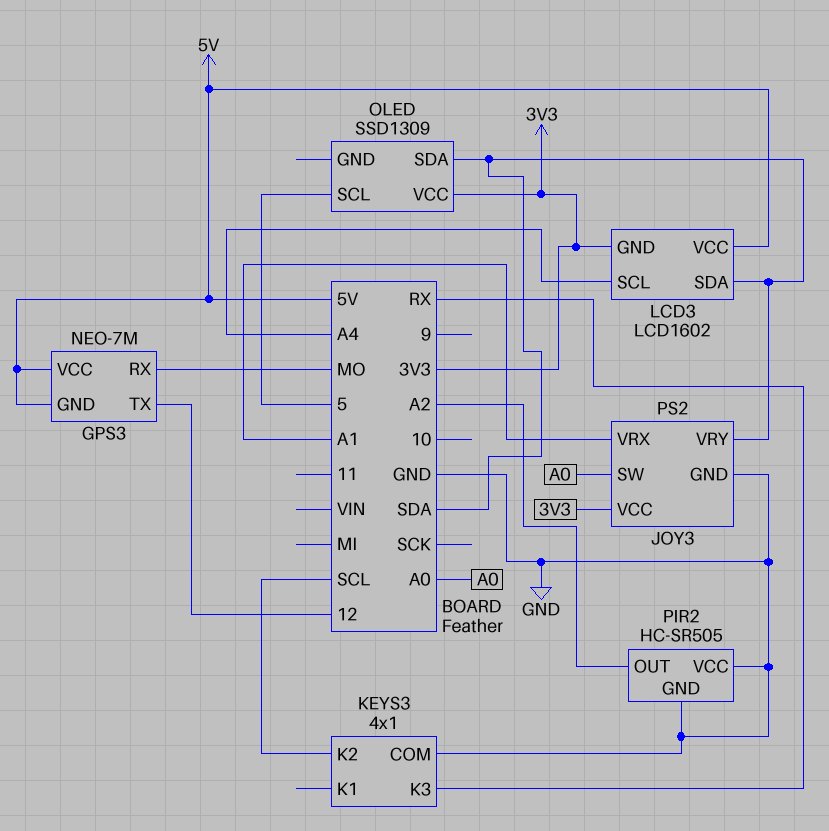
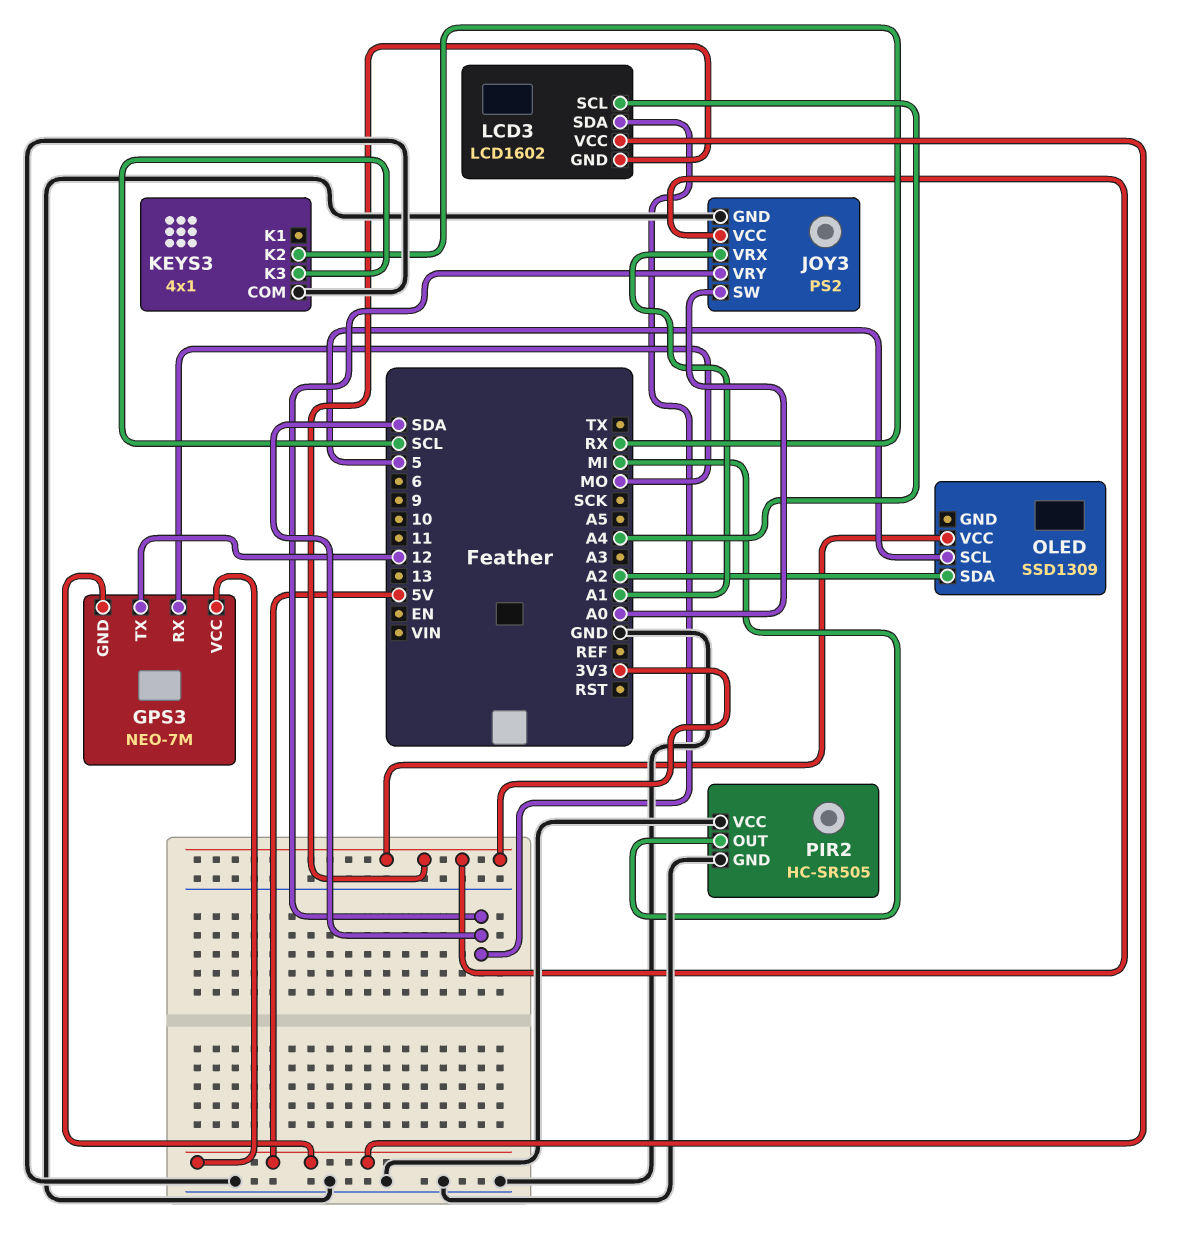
KEYS3 pin K2: SCL -> RX
KEYS3 pin K3: RX -> SCL
OLED pin SDA: SDA -> A2
PIR2 pin OUT: A2 -> MI

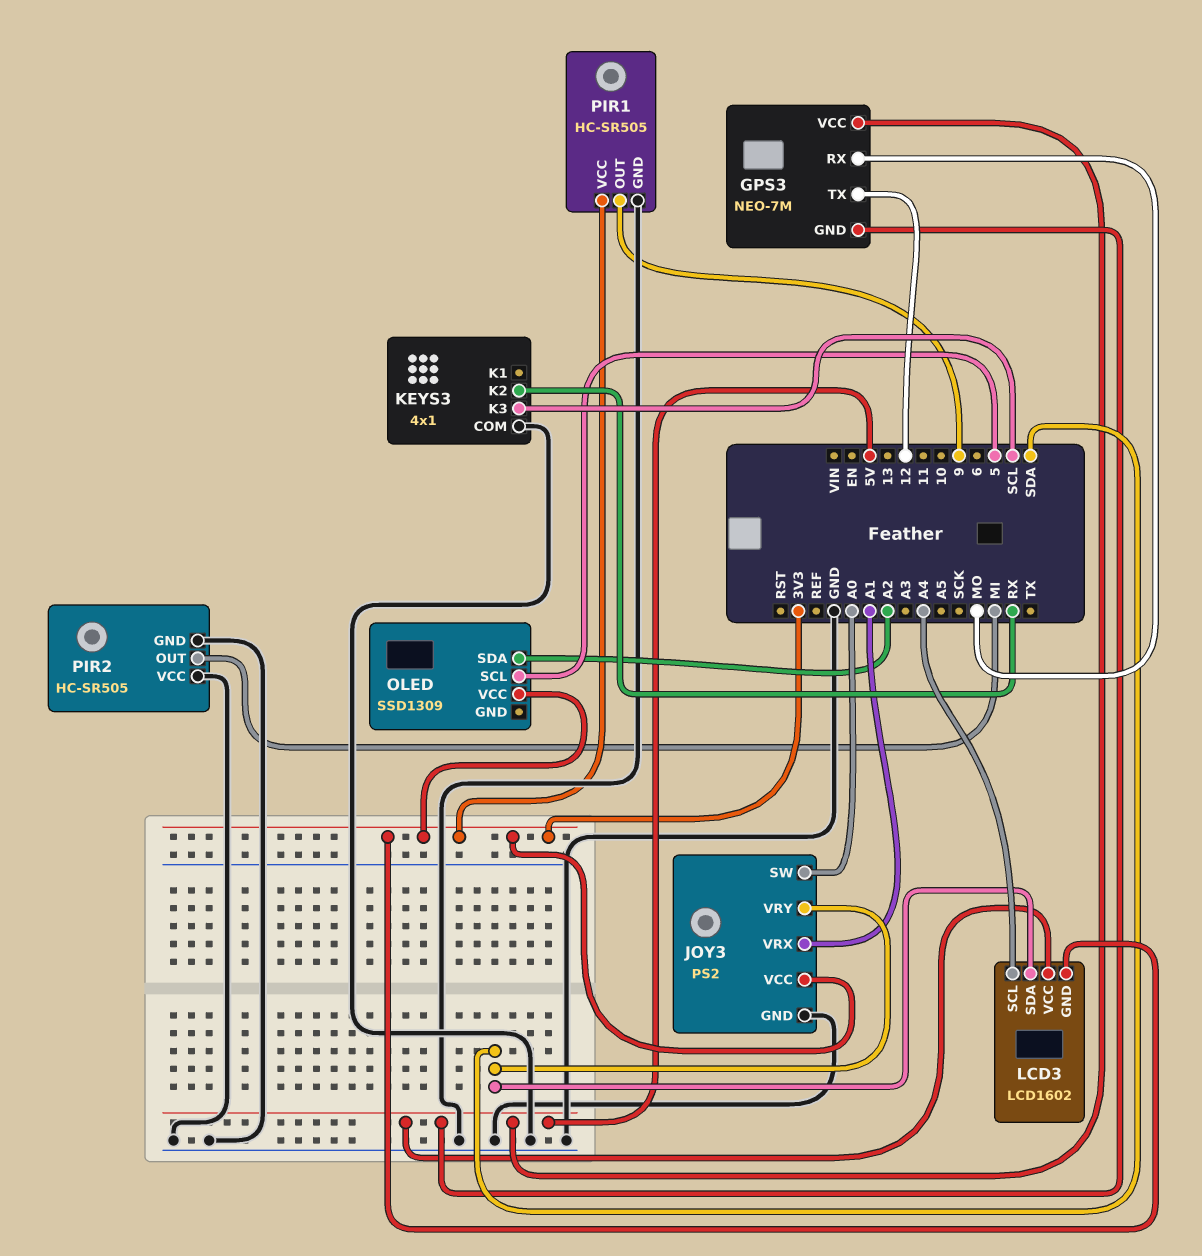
PIR1: none -> HC-SR505
PIR1 pin GND: none -> GND
PIR1 pin OUT: none -> 9
PIR1 pin VCC: none -> 3V3

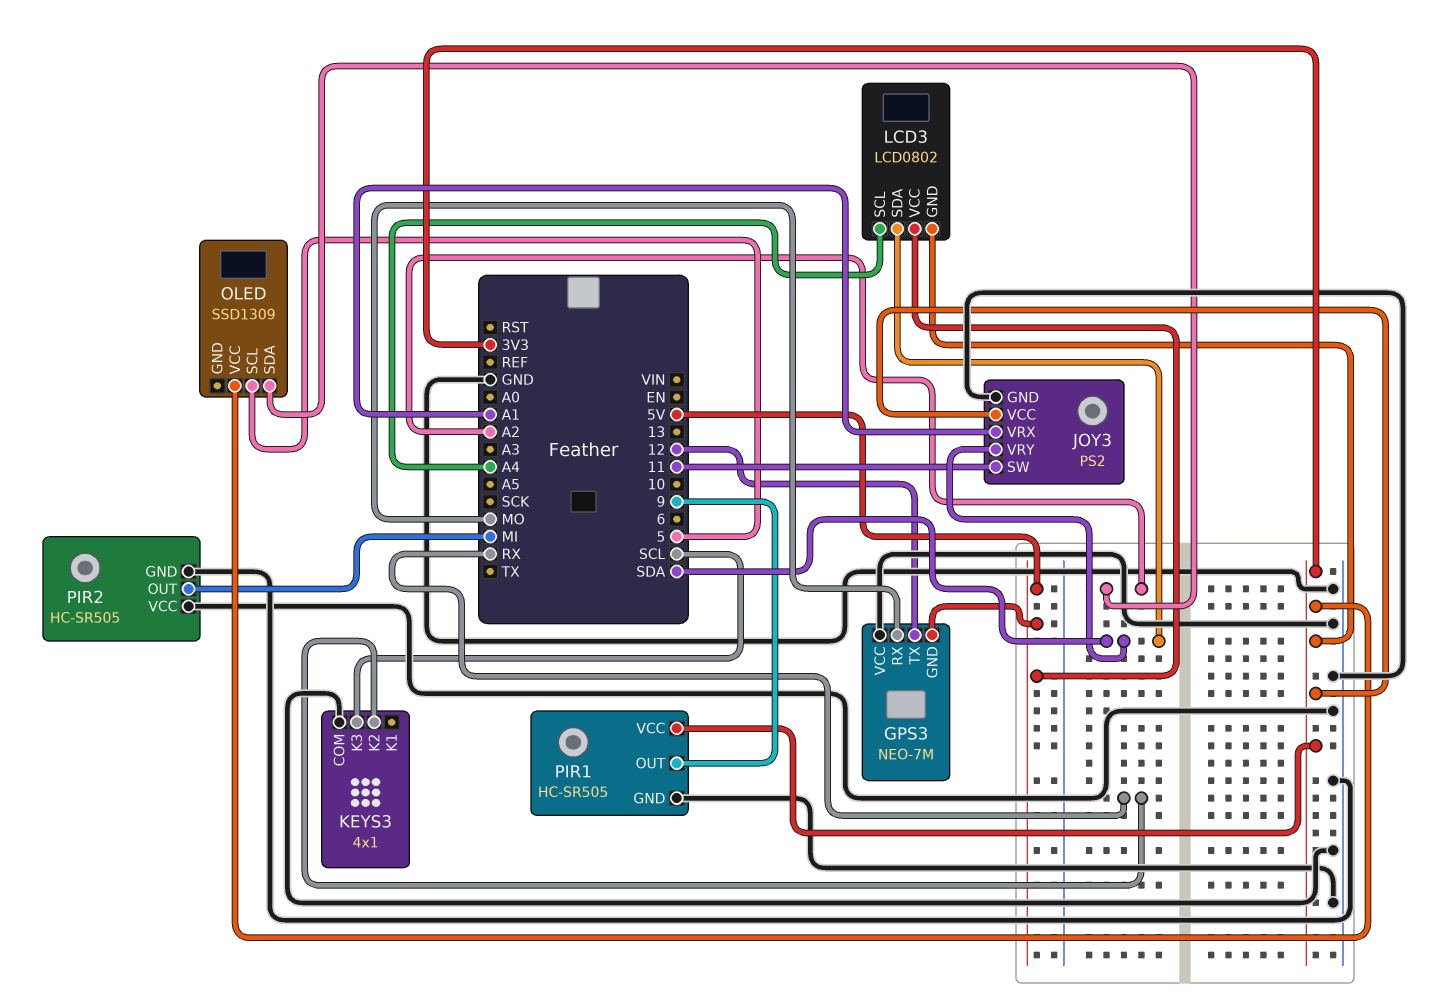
GPS3 pin VCC: 5V -> GND
JOY3 pin SW: A0 -> 11
LCD3: LCD1602 -> LCD0802

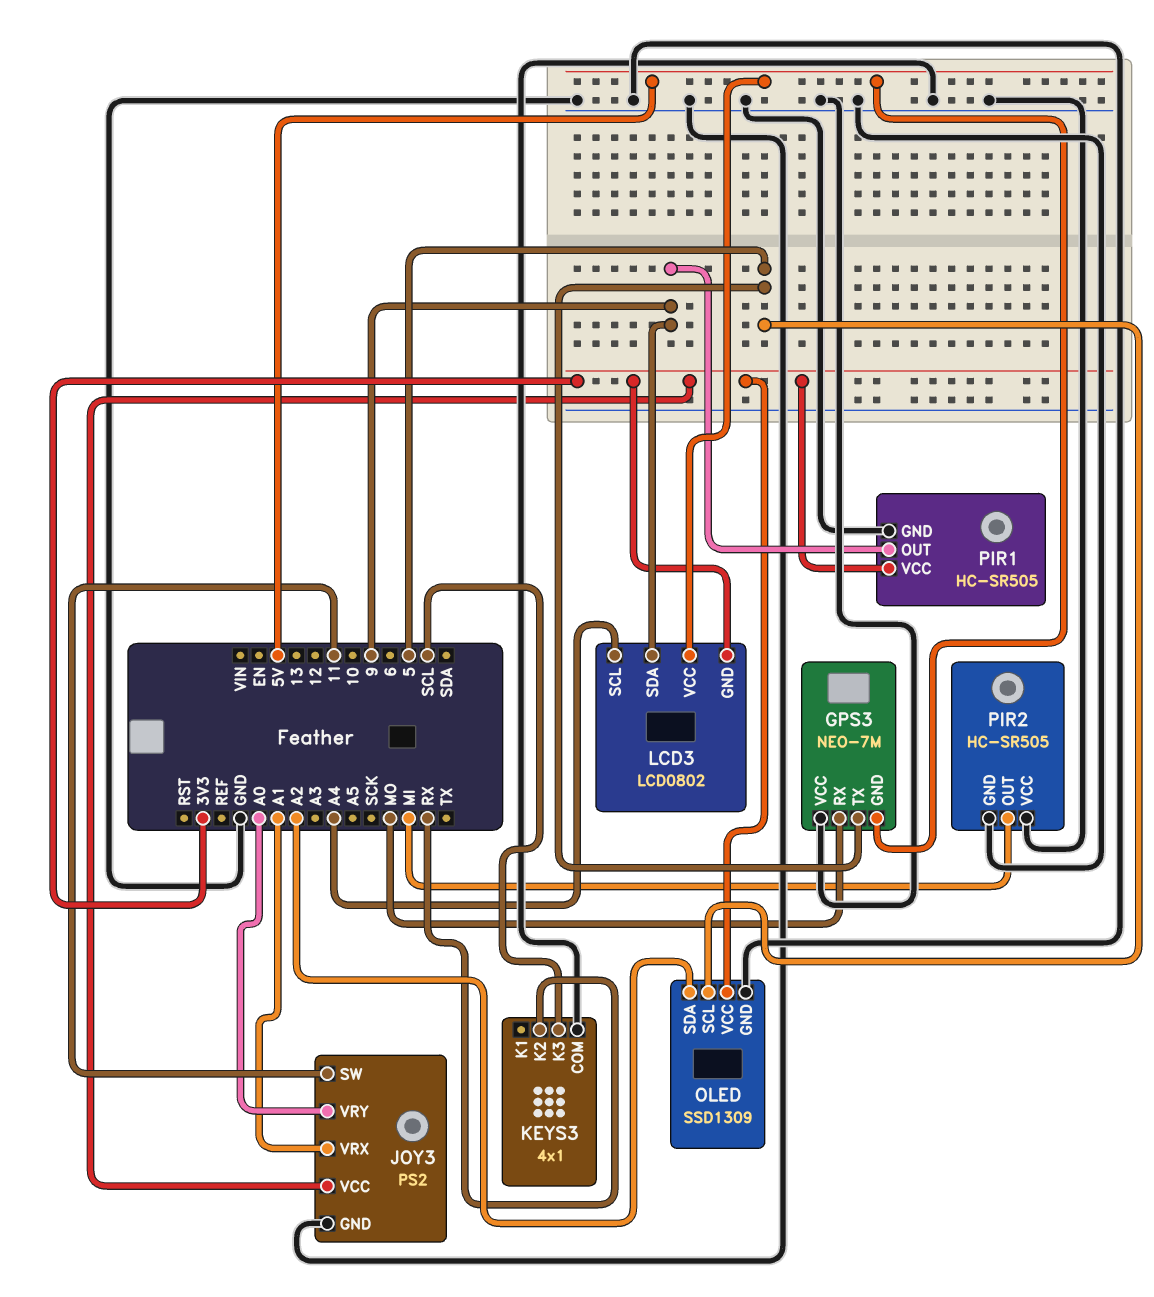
GPS3 pin TX: 12 -> 5
JOY3 pin VRY: SDA -> A0
LCD3 pin SDA: SDA -> 9
OLED pin GND: none -> GND

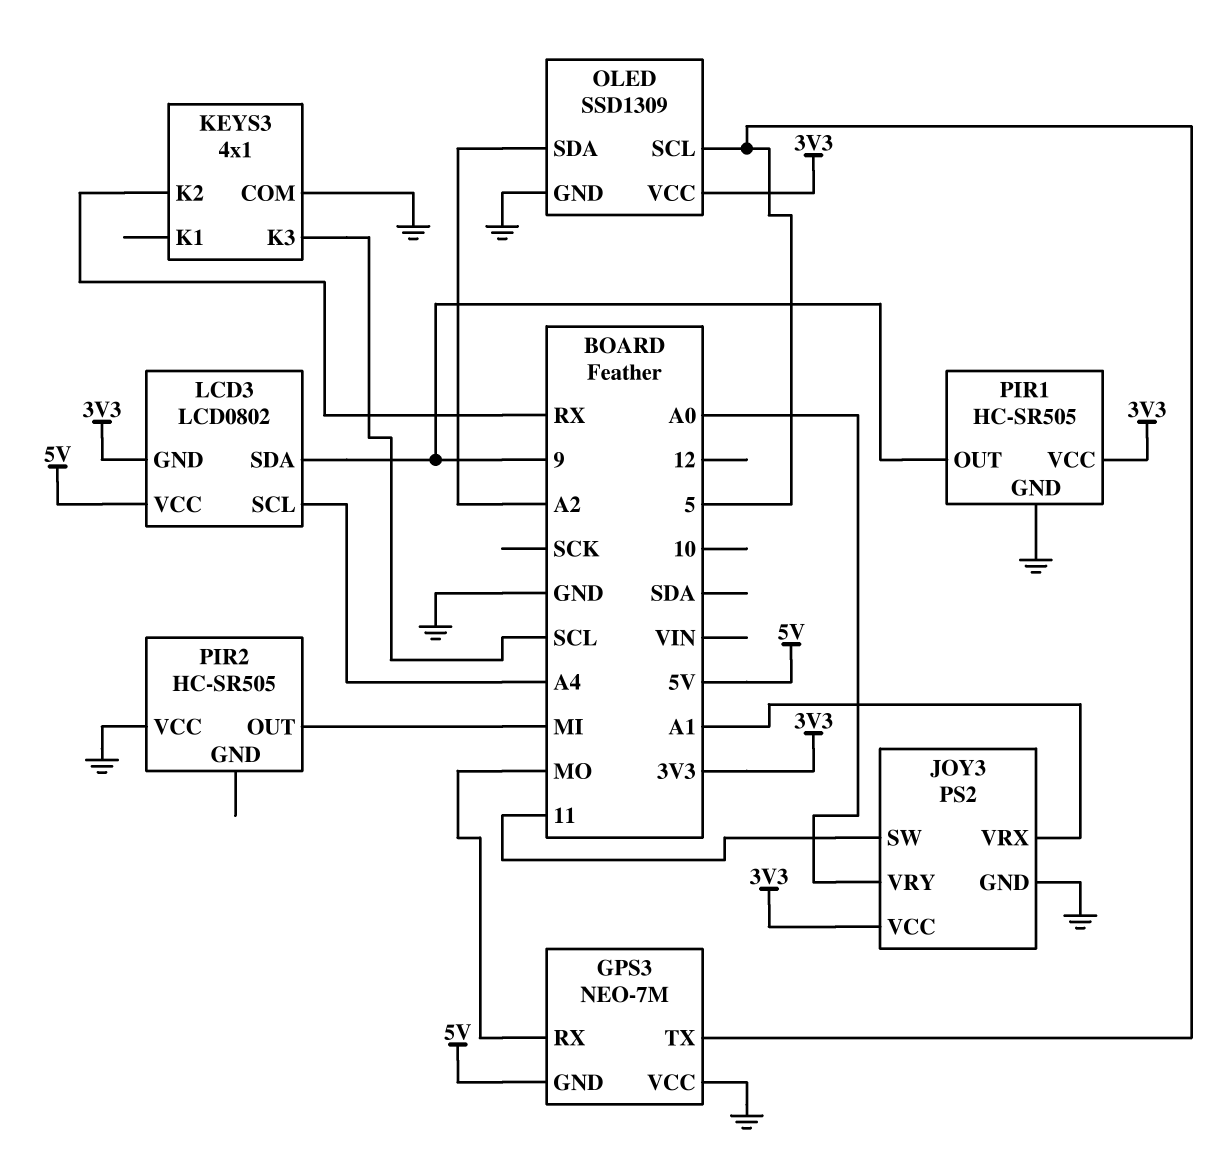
PIR2 pin GND: GND -> none

